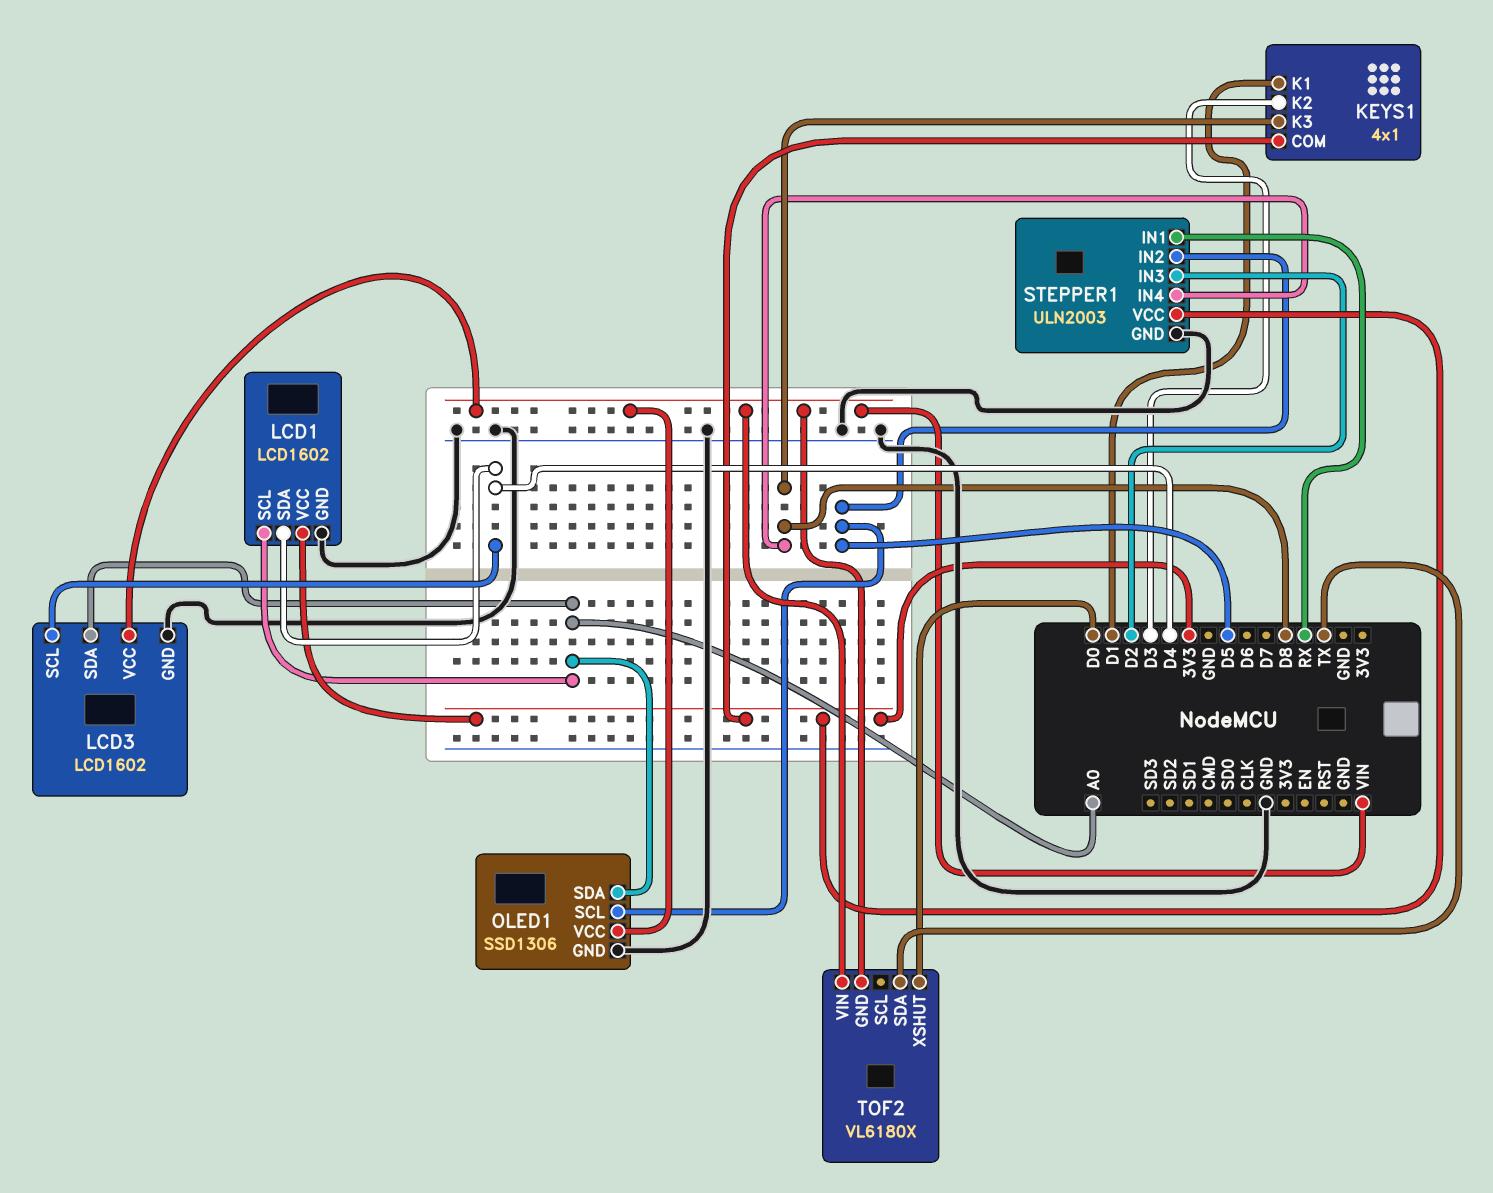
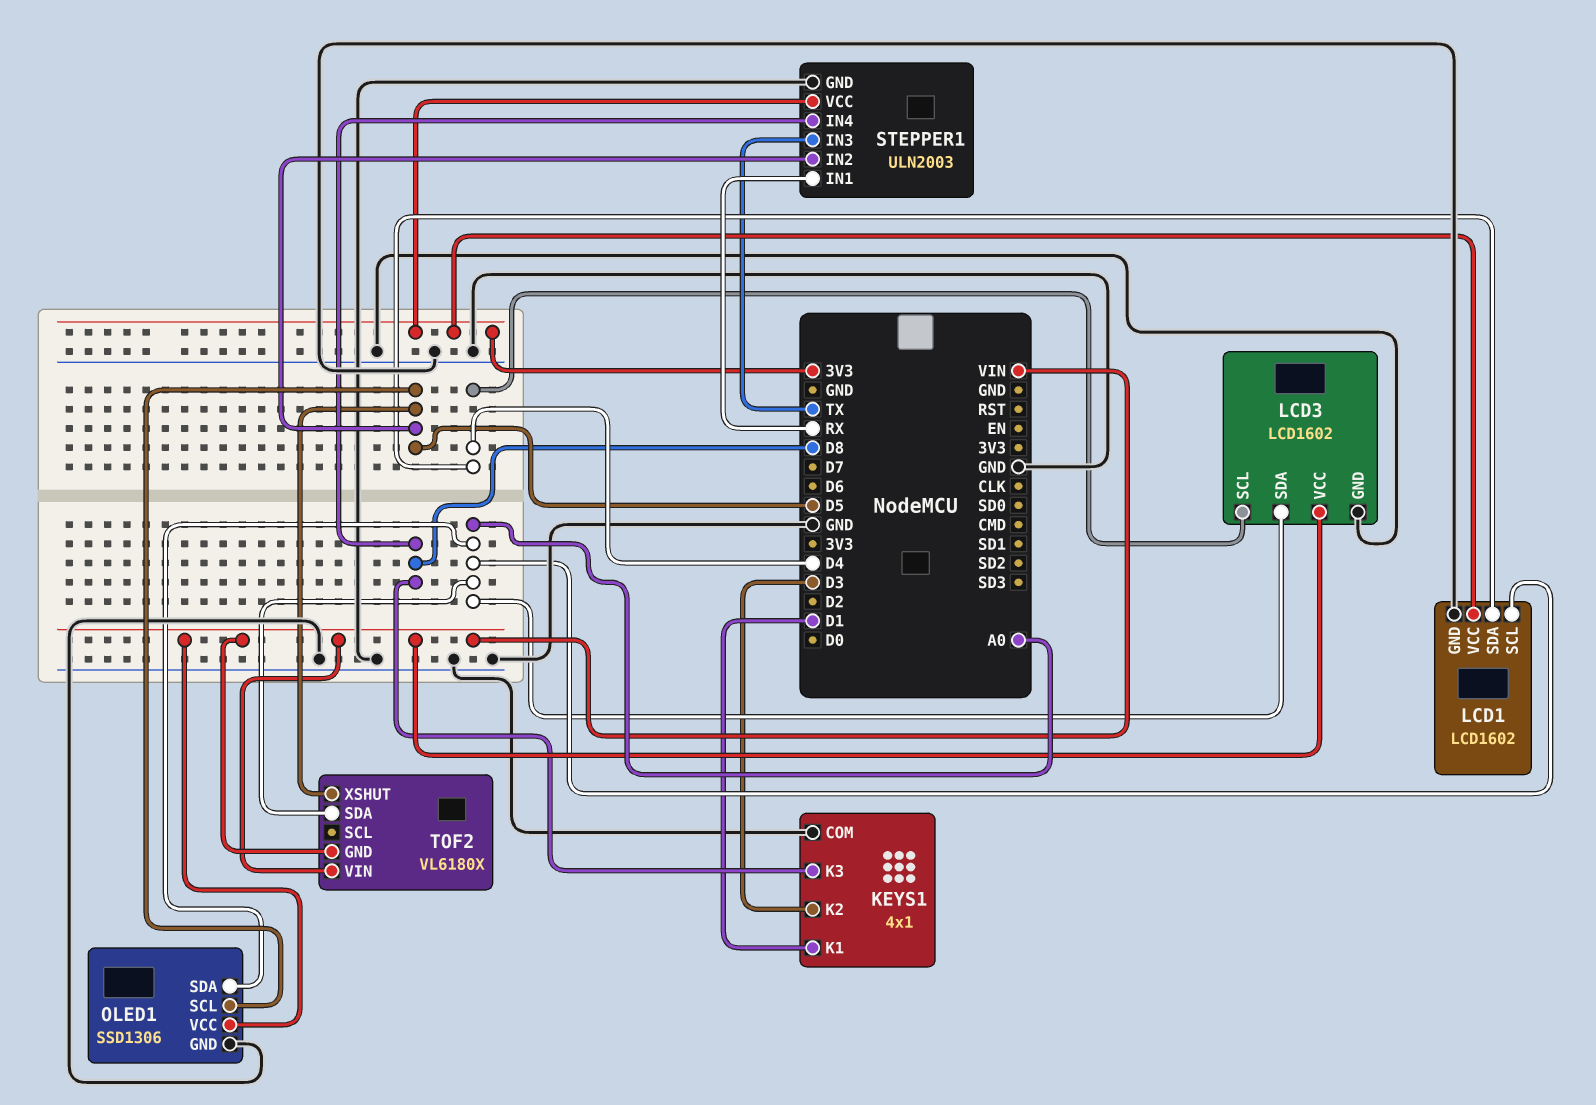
KEYS1 pin COM: 3V3 -> GND
STEPPER1 pin IN3: D2 -> TX
TOF2 pin SDA: TX -> A0
TOF2 pin XSHUT: D0 -> D5

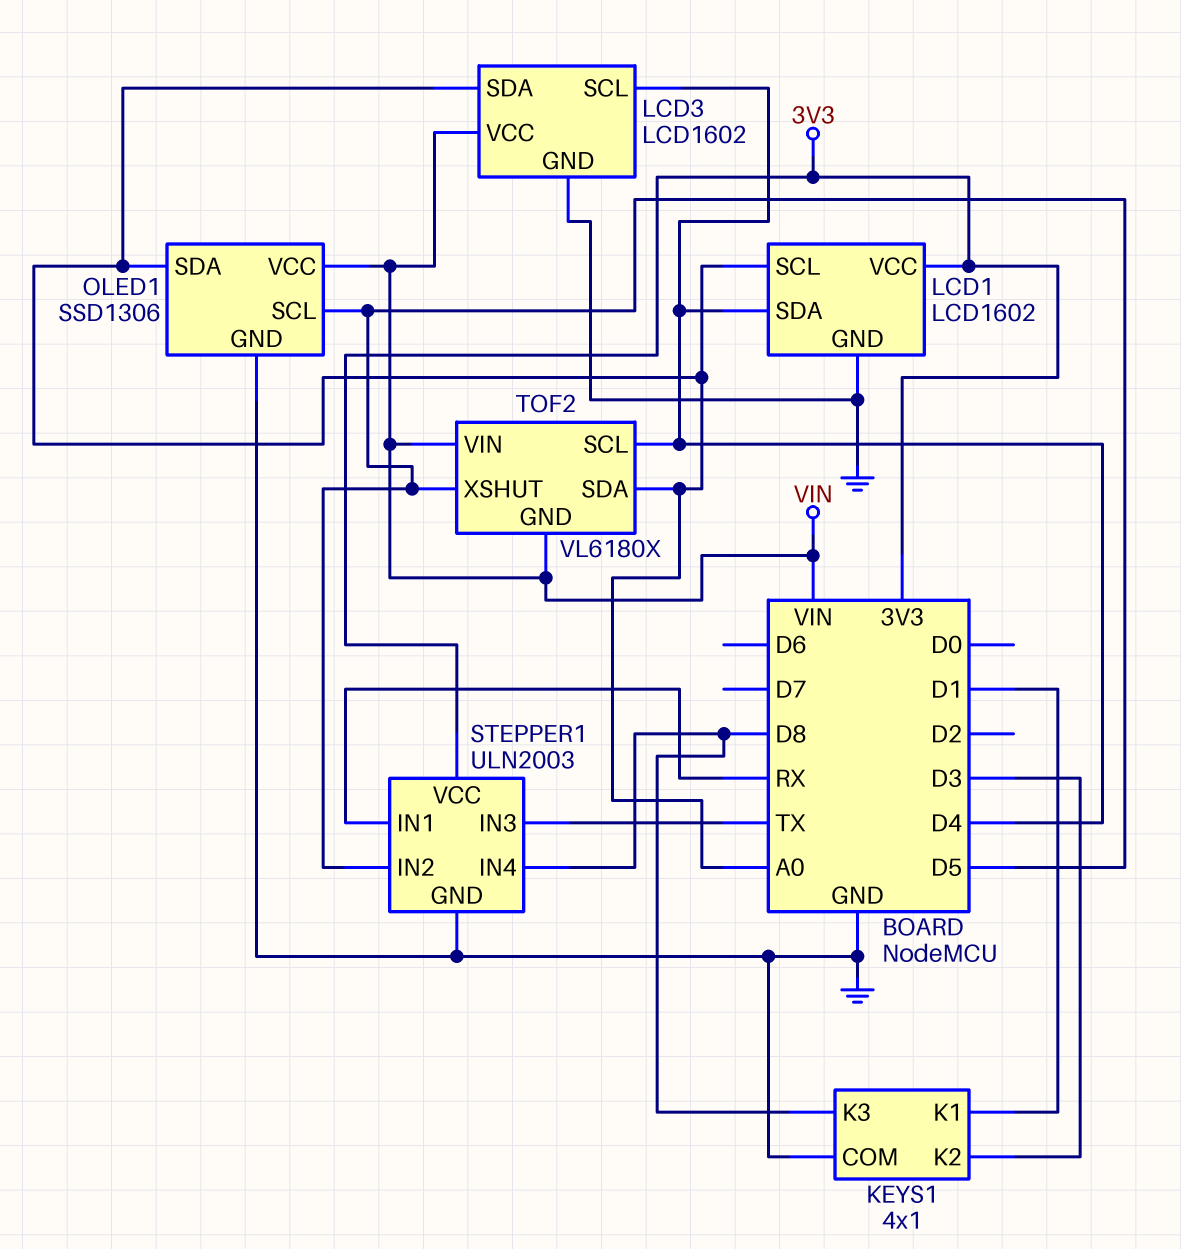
TOF2 pin SCL: none -> D4

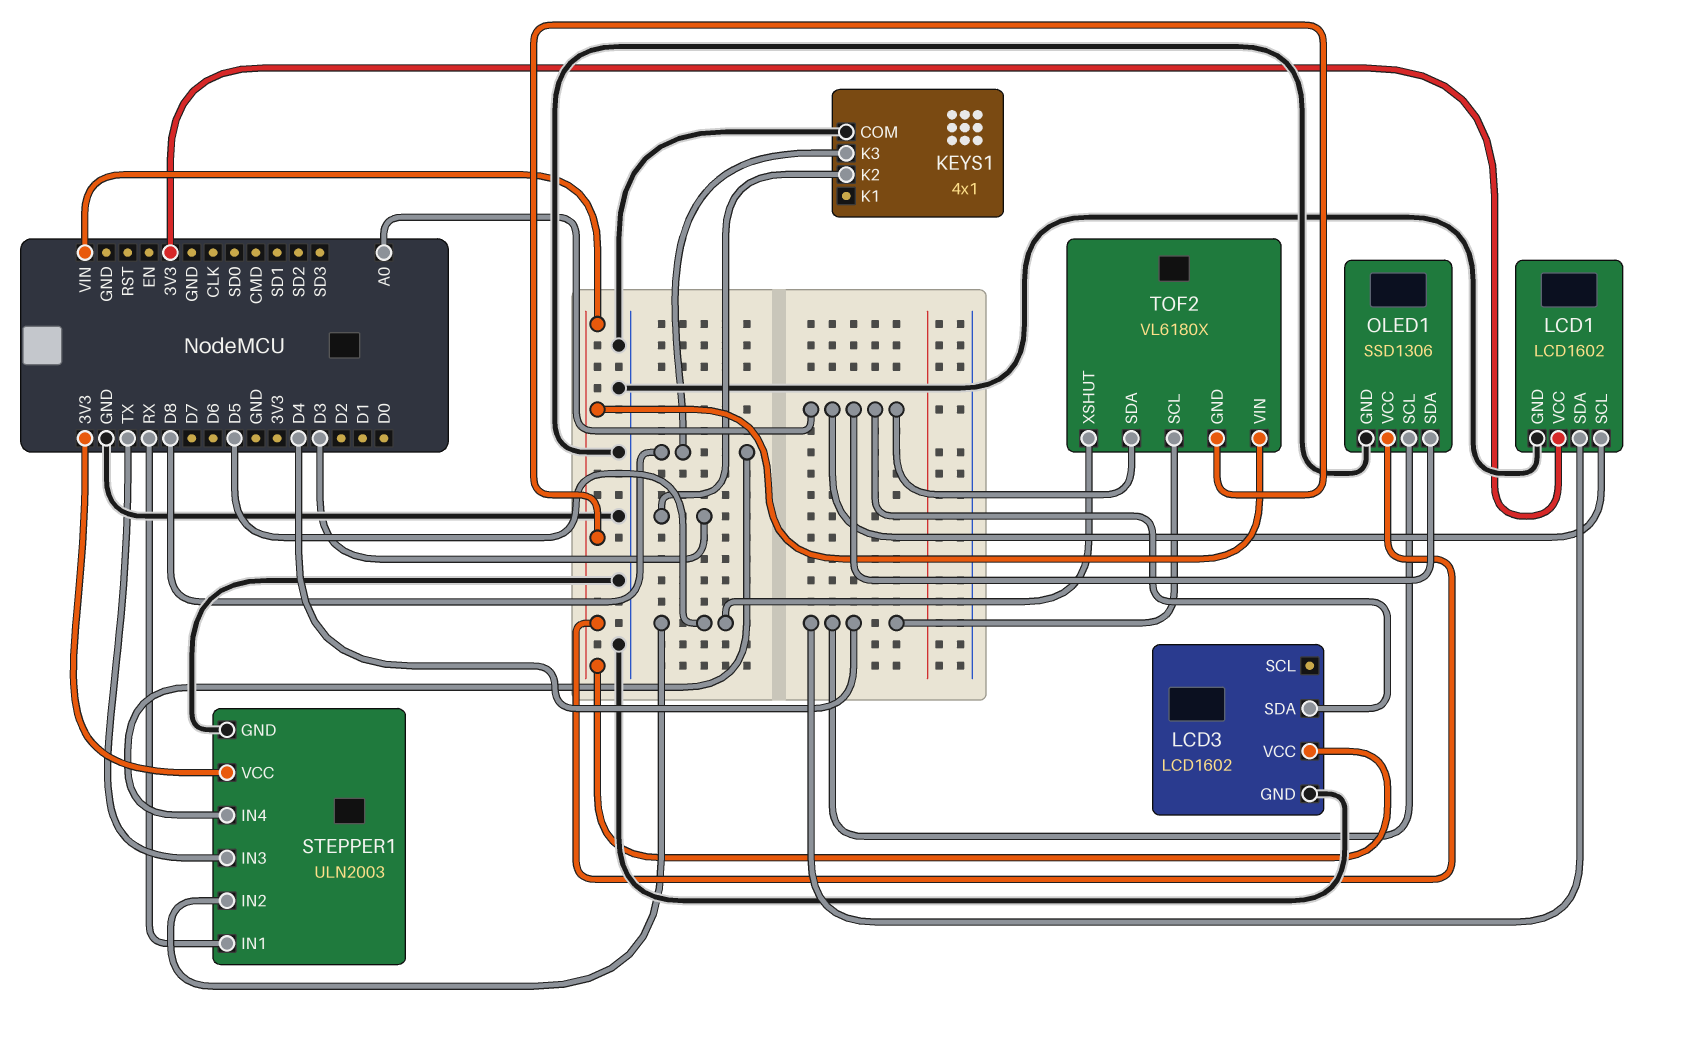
KEYS1 pin K1: D1 -> none
LCD3 pin SCL: D4 -> none
OLED1 pin SCL: D5 -> D4

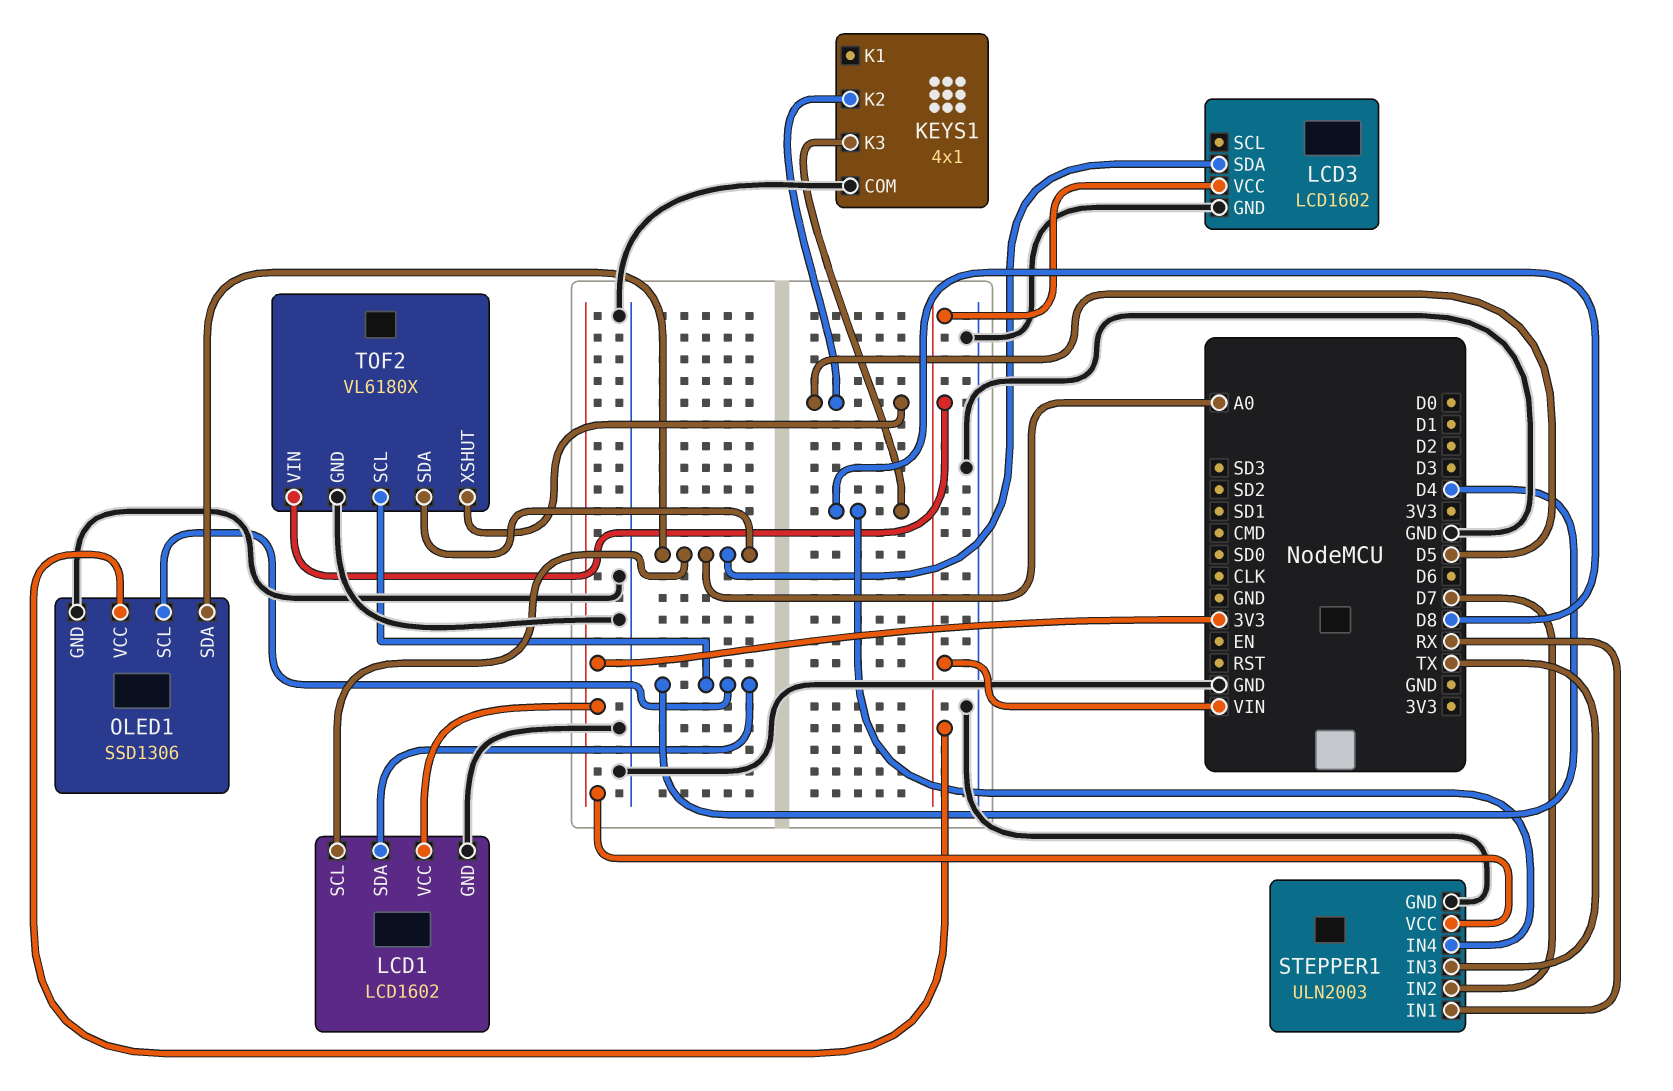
KEYS1 pin K2: D3 -> D5
STEPPER1 pin IN2: D5 -> D7
TOF2 pin GND: VIN -> GND

